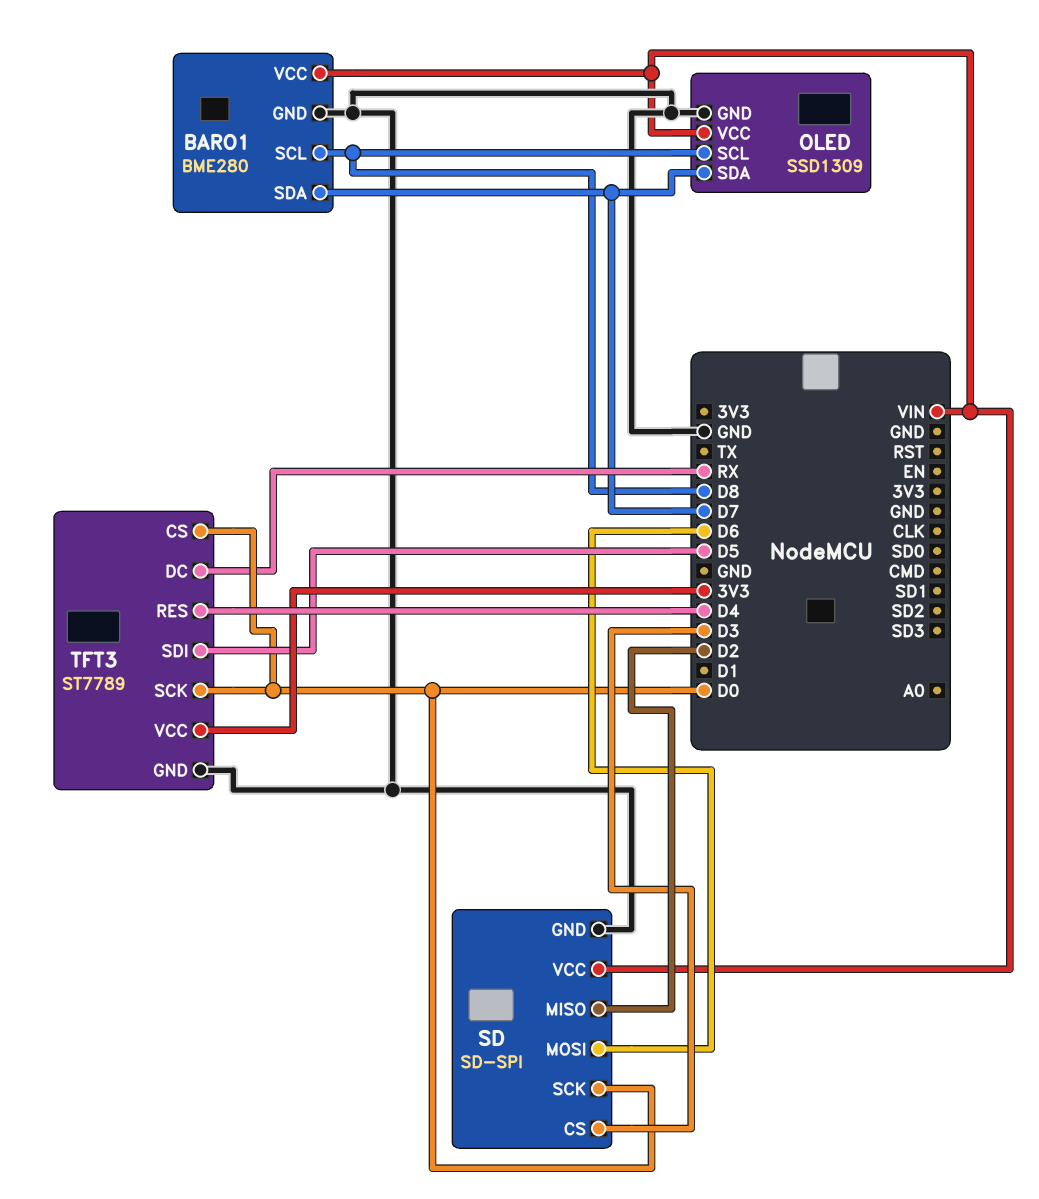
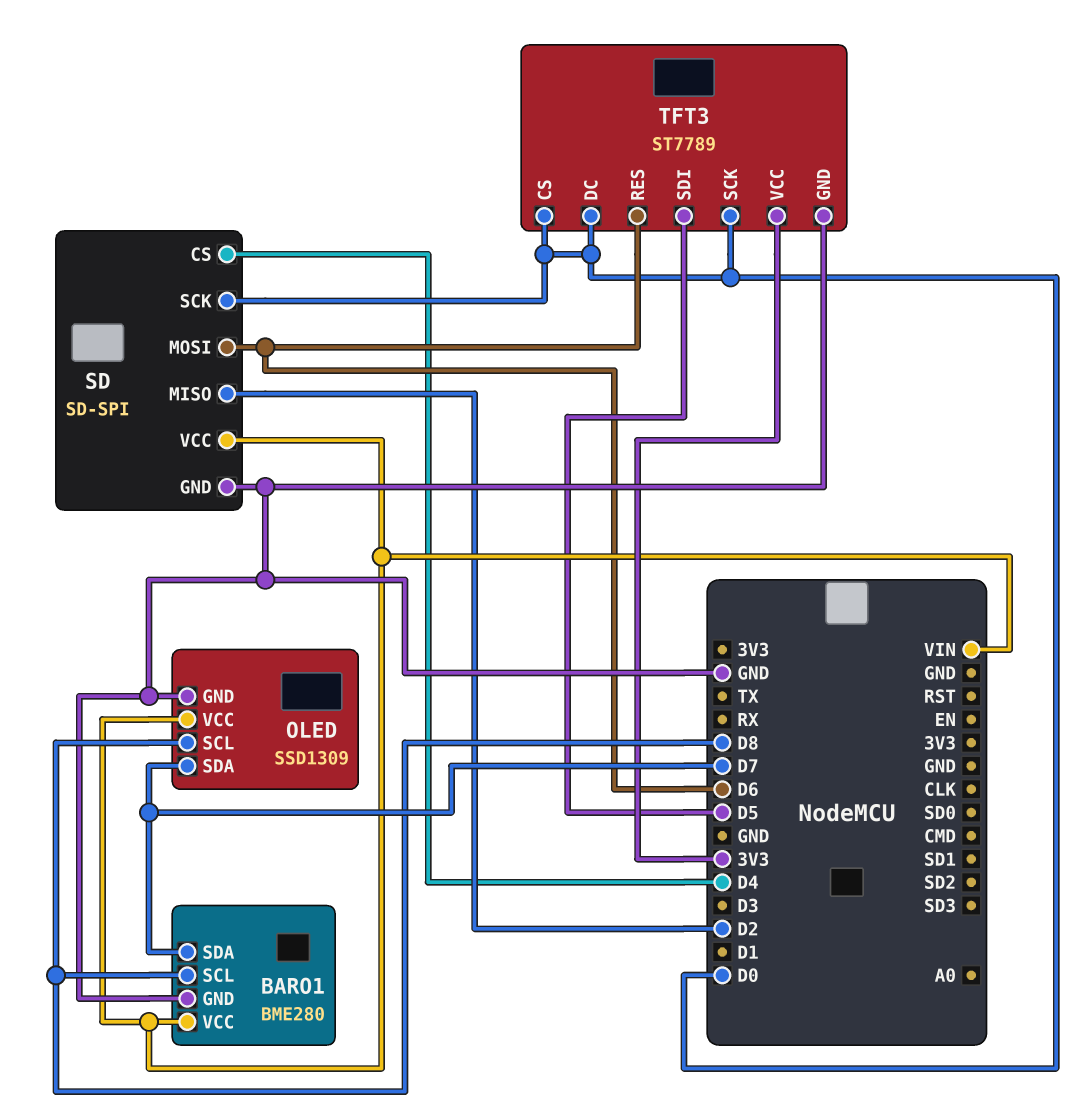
SD pin CS: D3 -> D4
TFT3 pin DC: RX -> D0
TFT3 pin RES: D4 -> D6

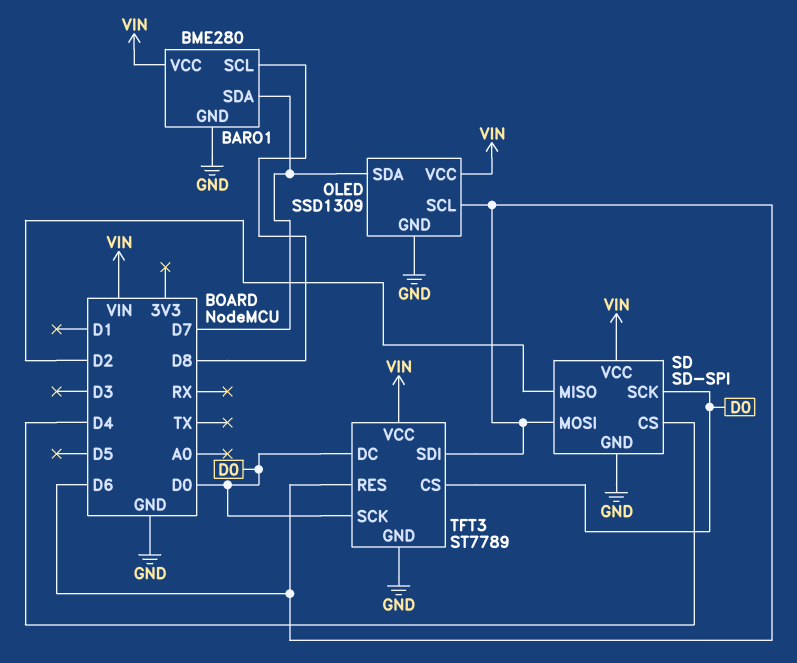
OLED pin SCL: D8 -> D6
TFT3 pin SDI: D5 -> D6
TFT3 pin VCC: 3V3 -> VIN

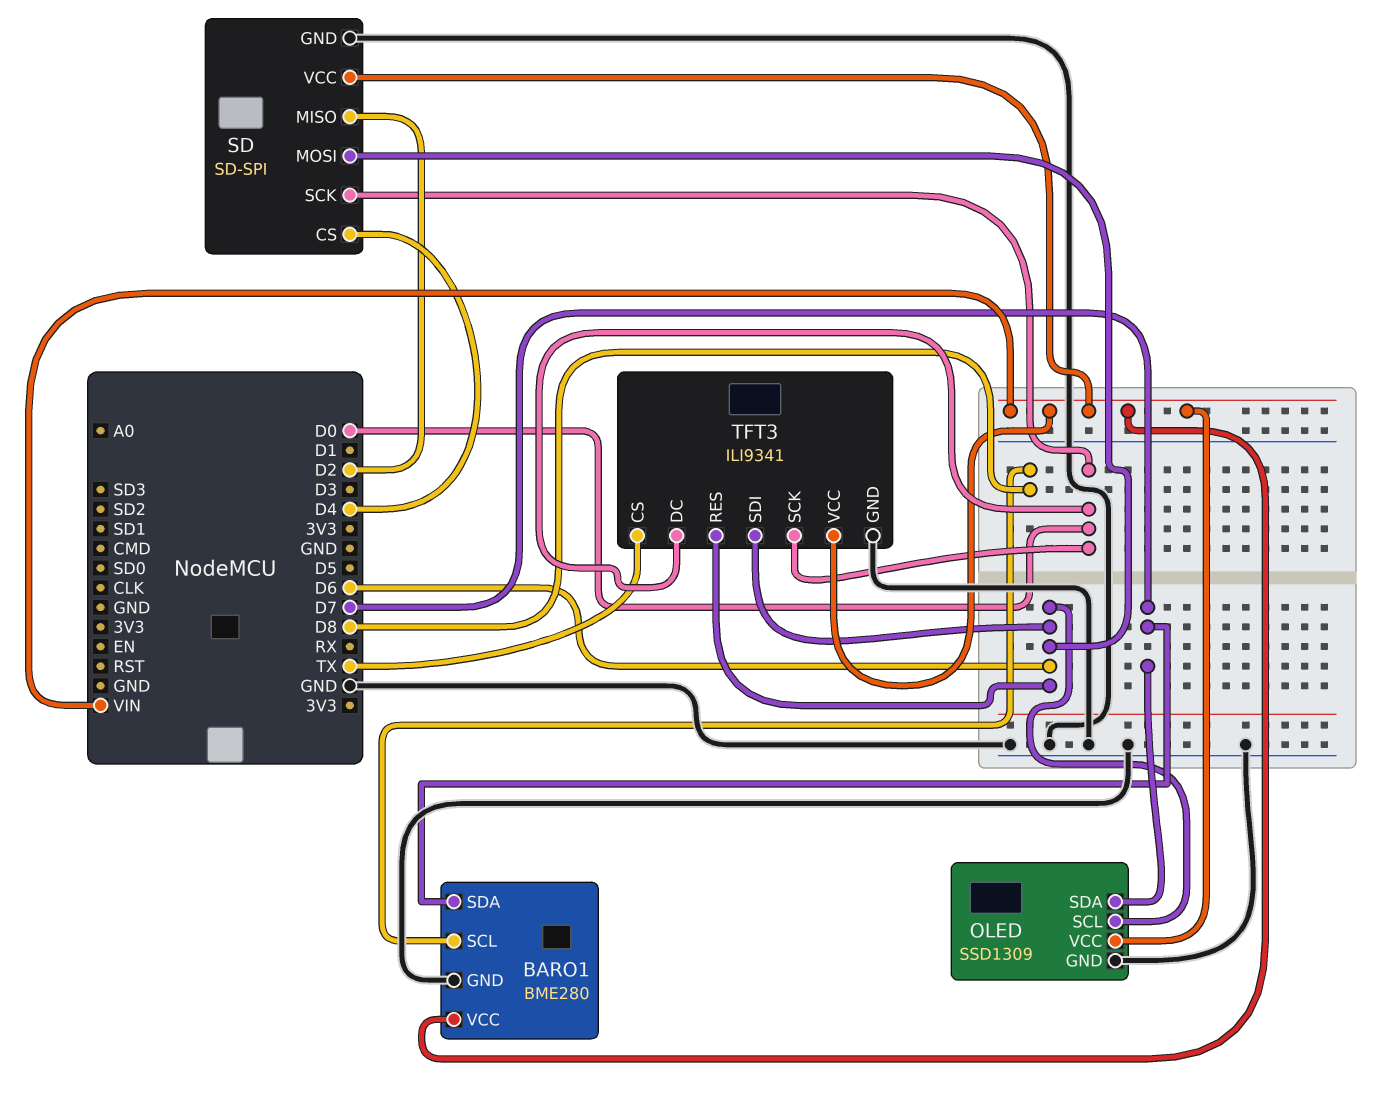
TFT3: ST7789 -> ILI9341
TFT3 pin CS: D0 -> TX

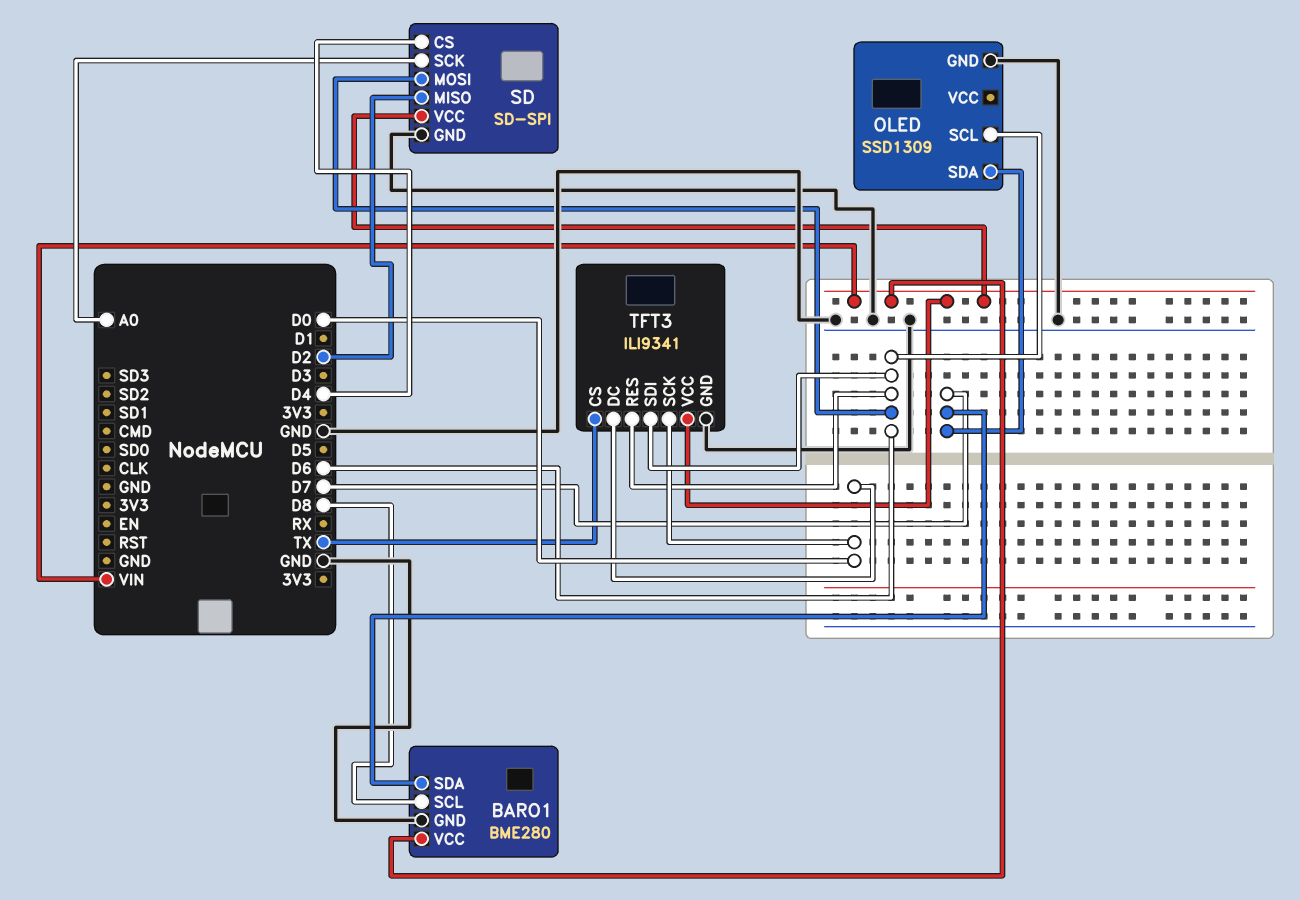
OLED pin VCC: VIN -> none
SD pin SCK: D0 -> A0

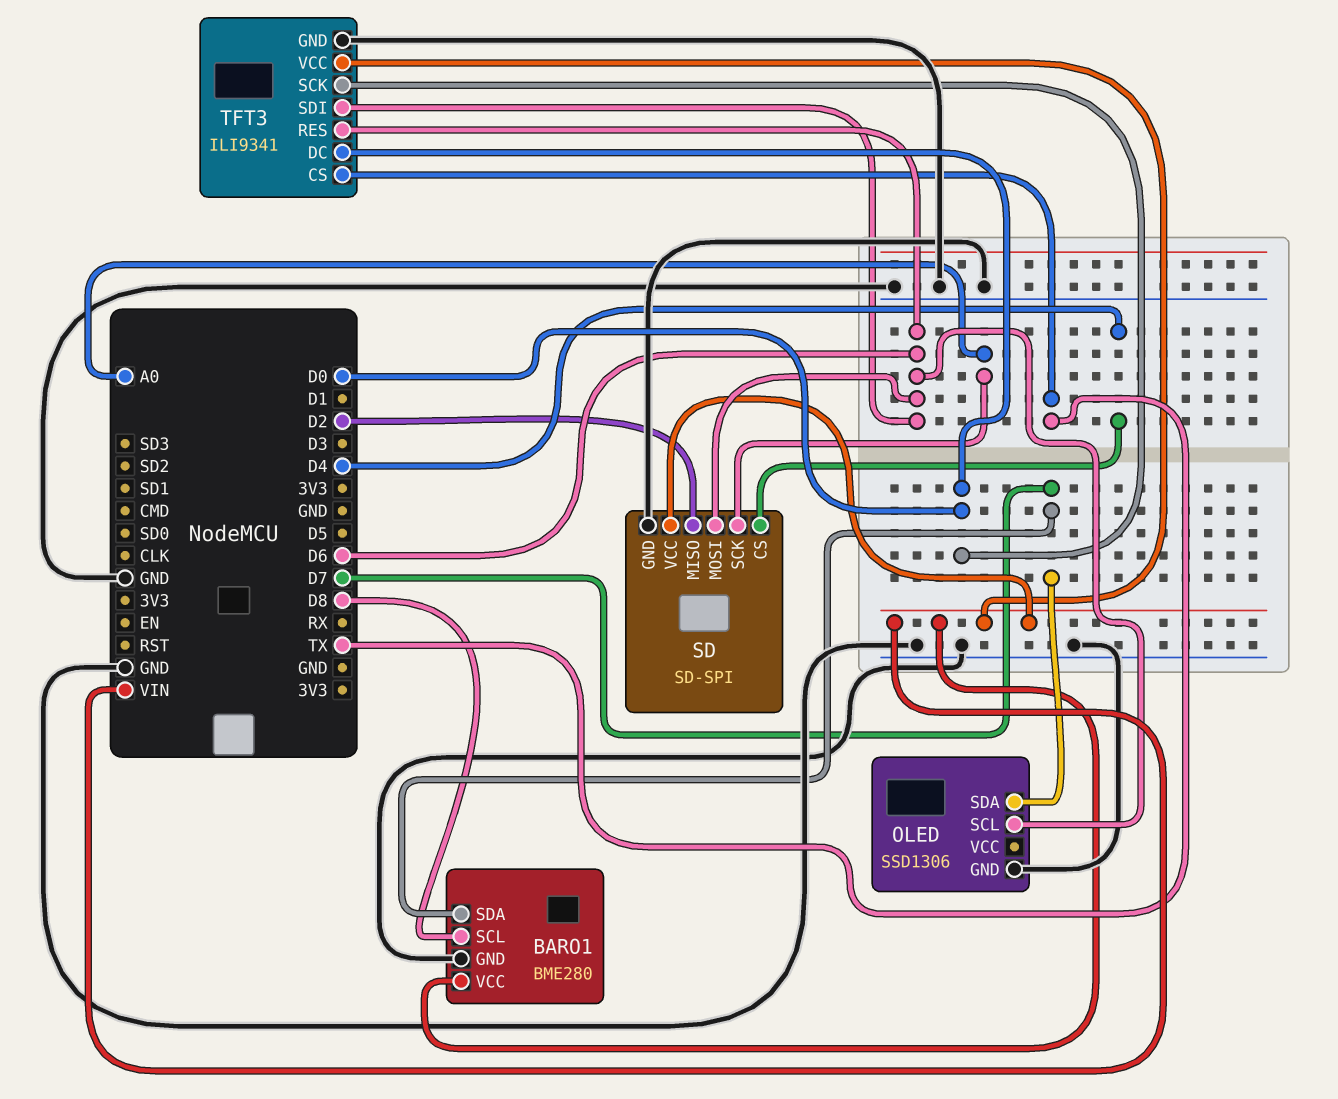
OLED: SSD1309 -> SSD1306

